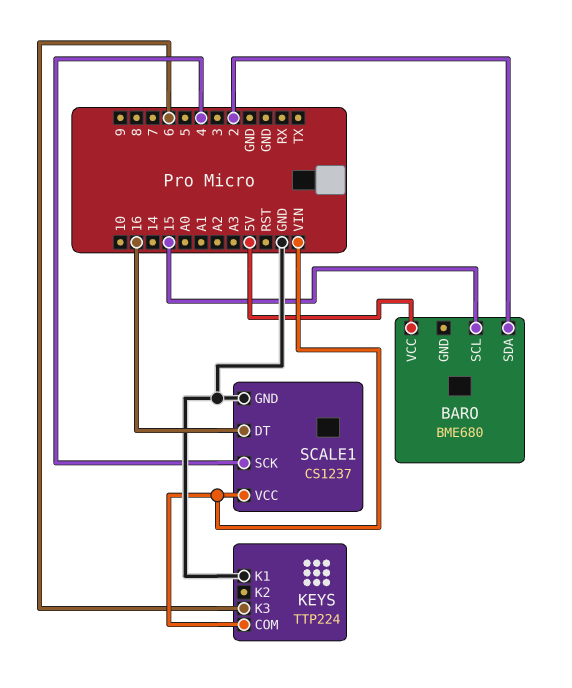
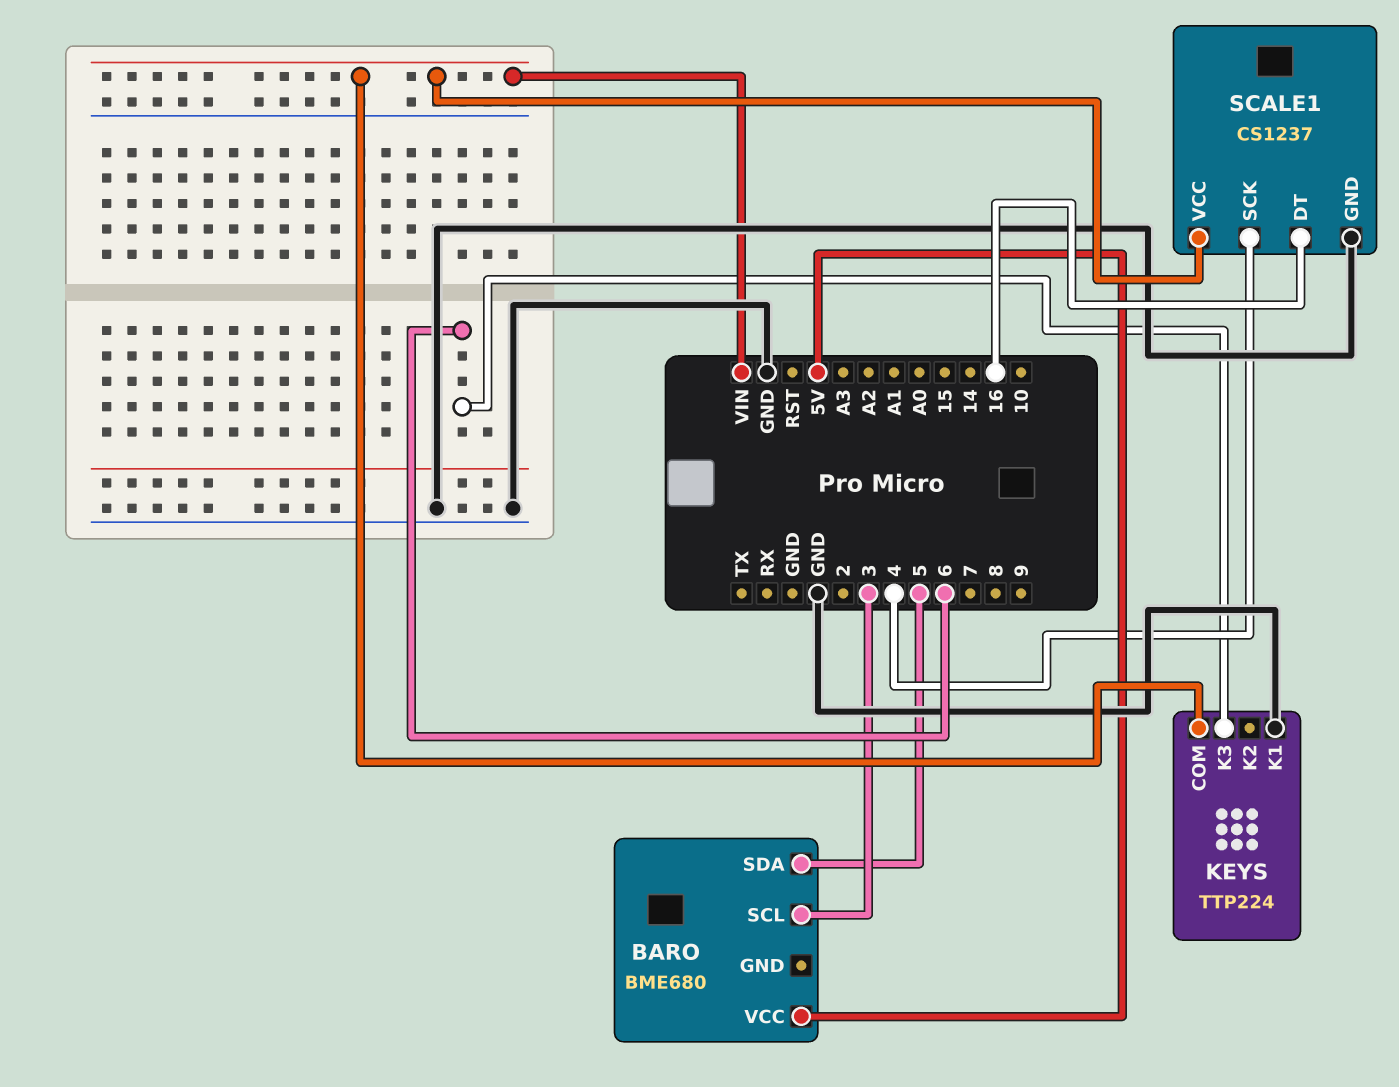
BARO pin SCL: 15 -> 3
BARO pin SDA: 2 -> 5

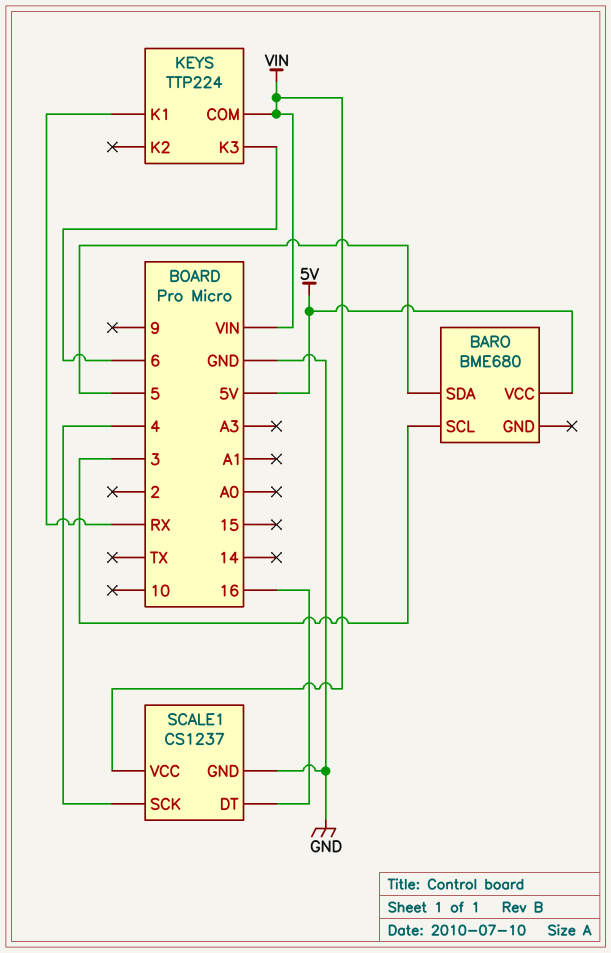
KEYS pin K1: GND -> RX

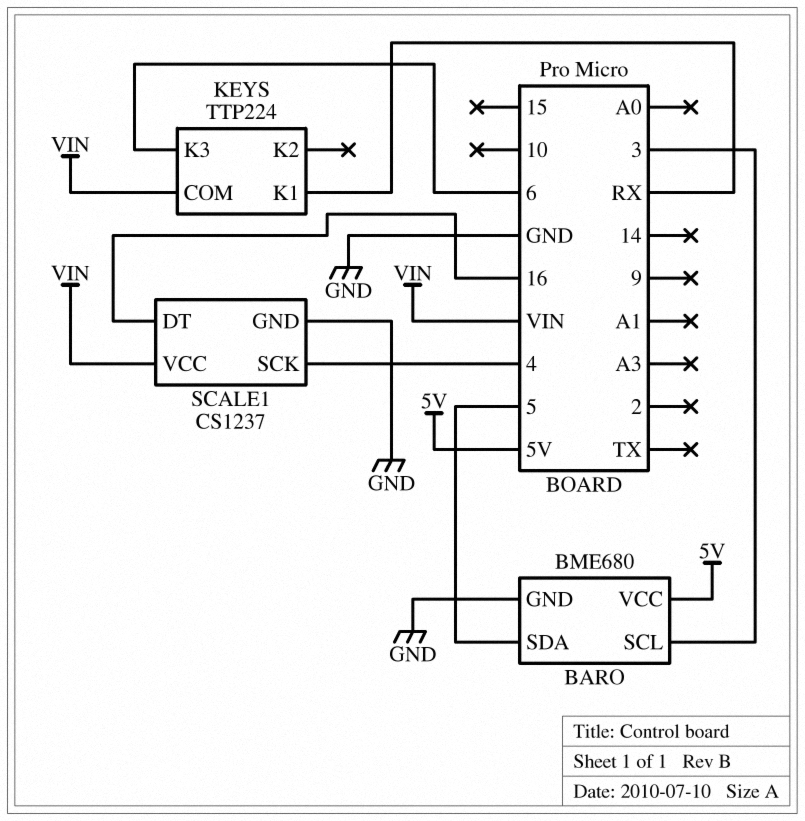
BARO pin GND: none -> GND

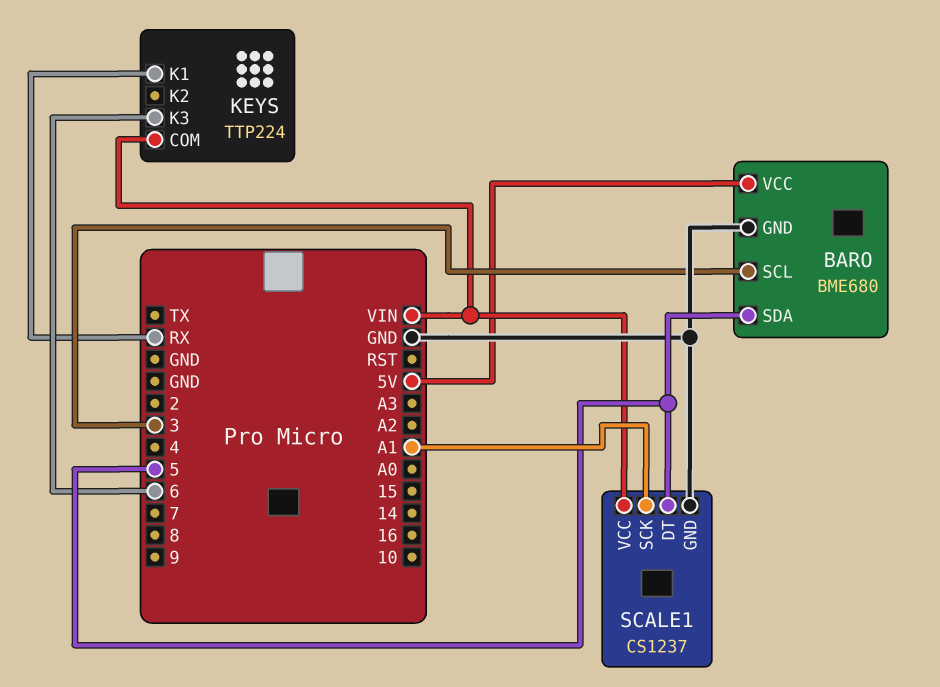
SCALE1 pin DT: 16 -> 5
SCALE1 pin SCK: 4 -> A1

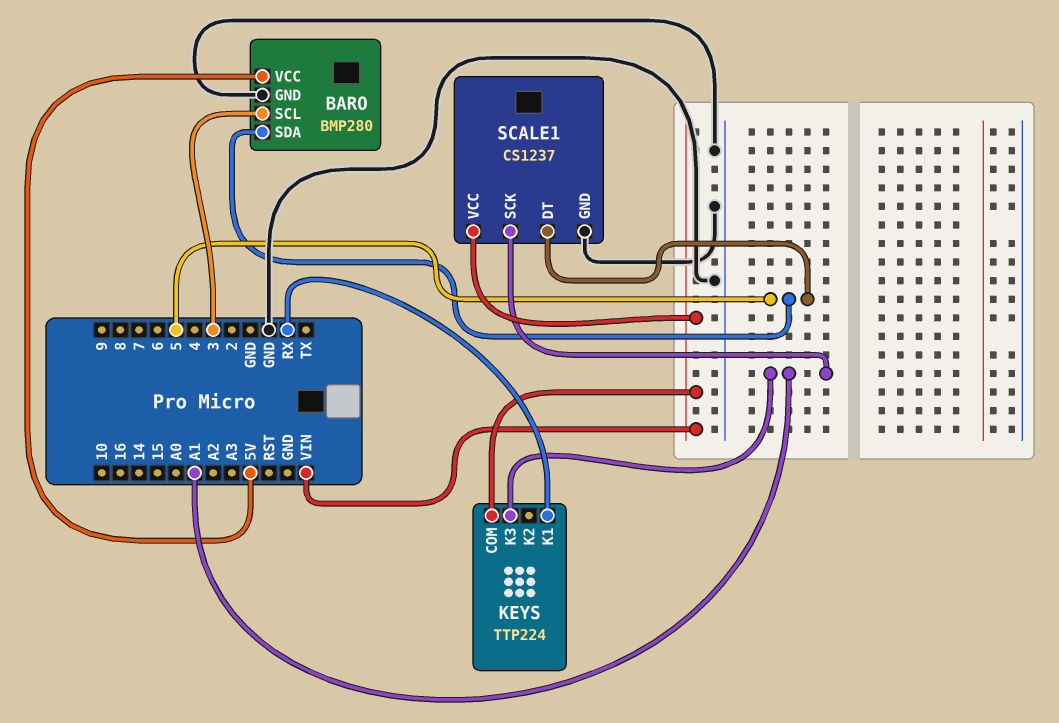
BARO: BME680 -> BMP280
KEYS pin K3: 6 -> A1

